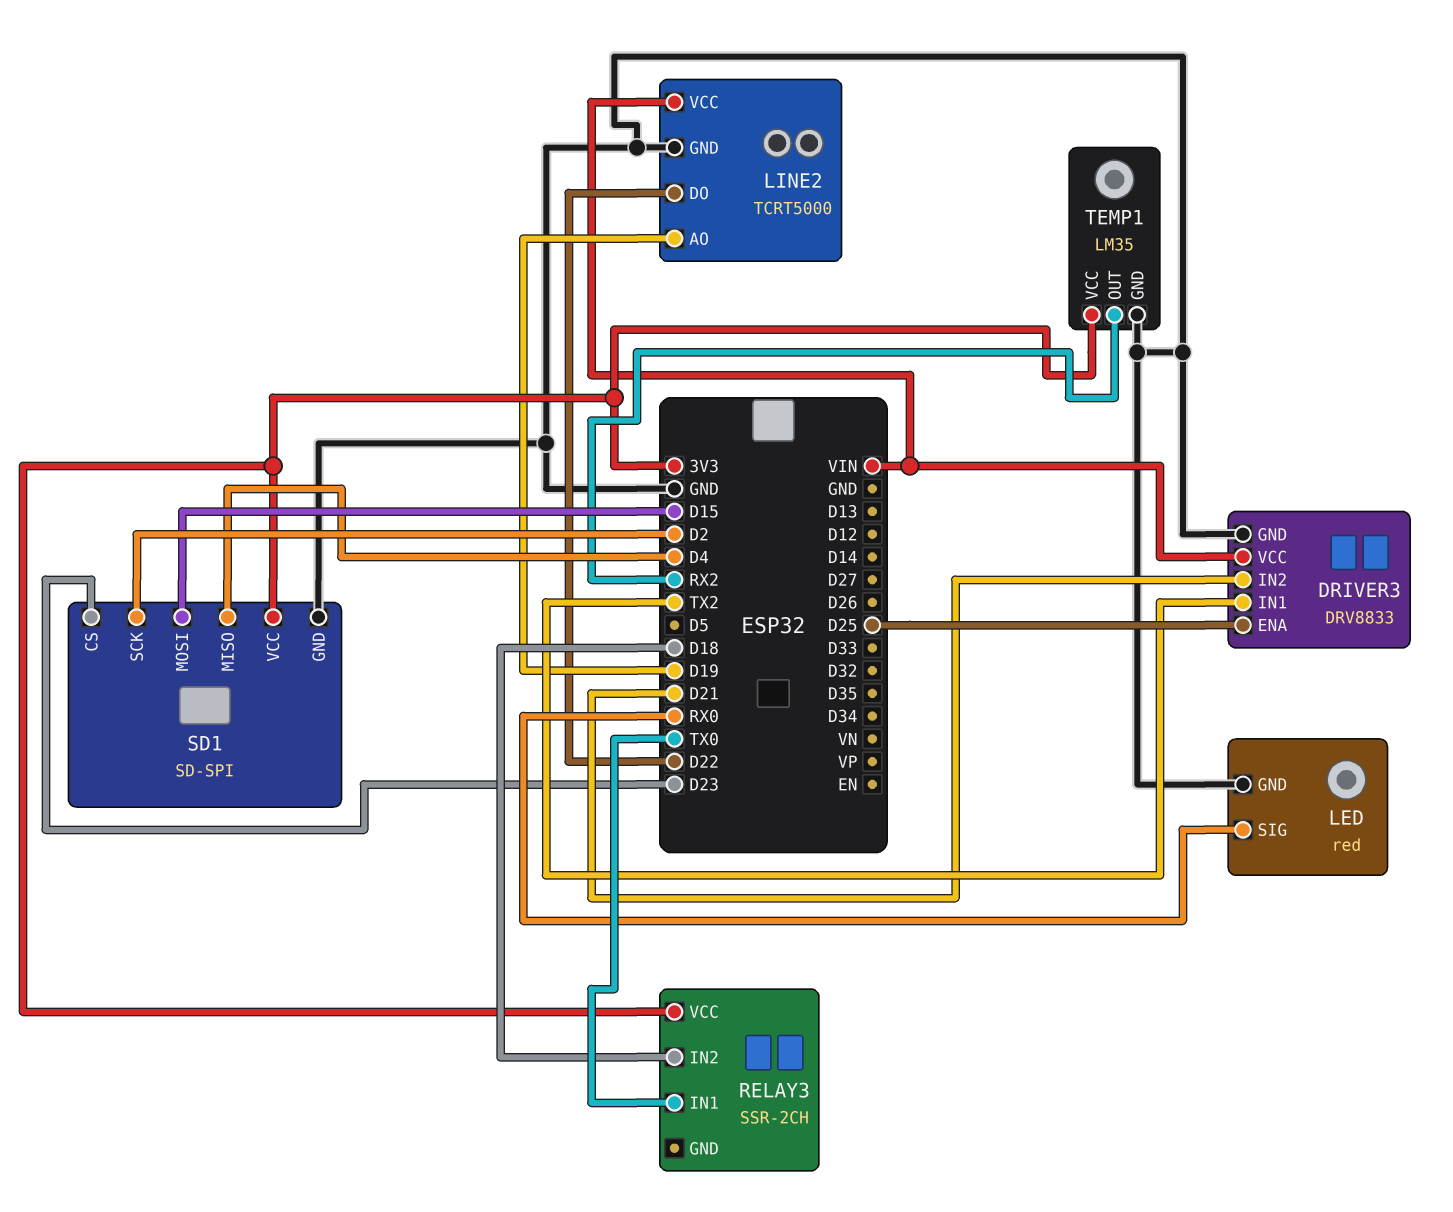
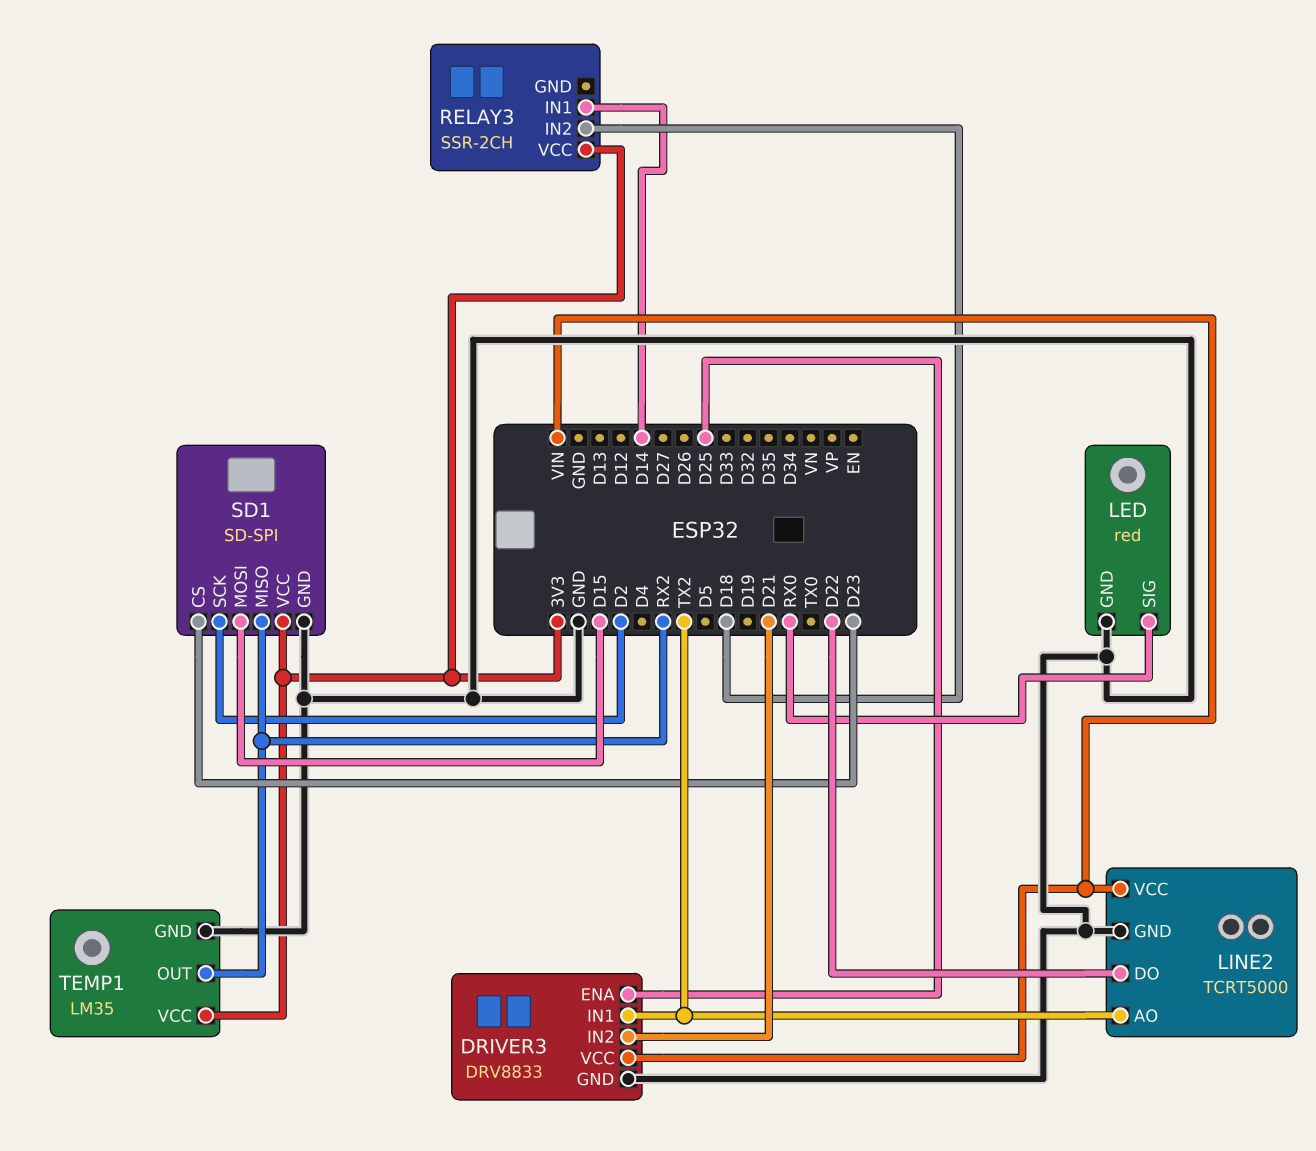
LINE2 pin AO: D19 -> TX2
RELAY3 pin IN1: TX0 -> D14
SD1 pin MISO: D4 -> RX2

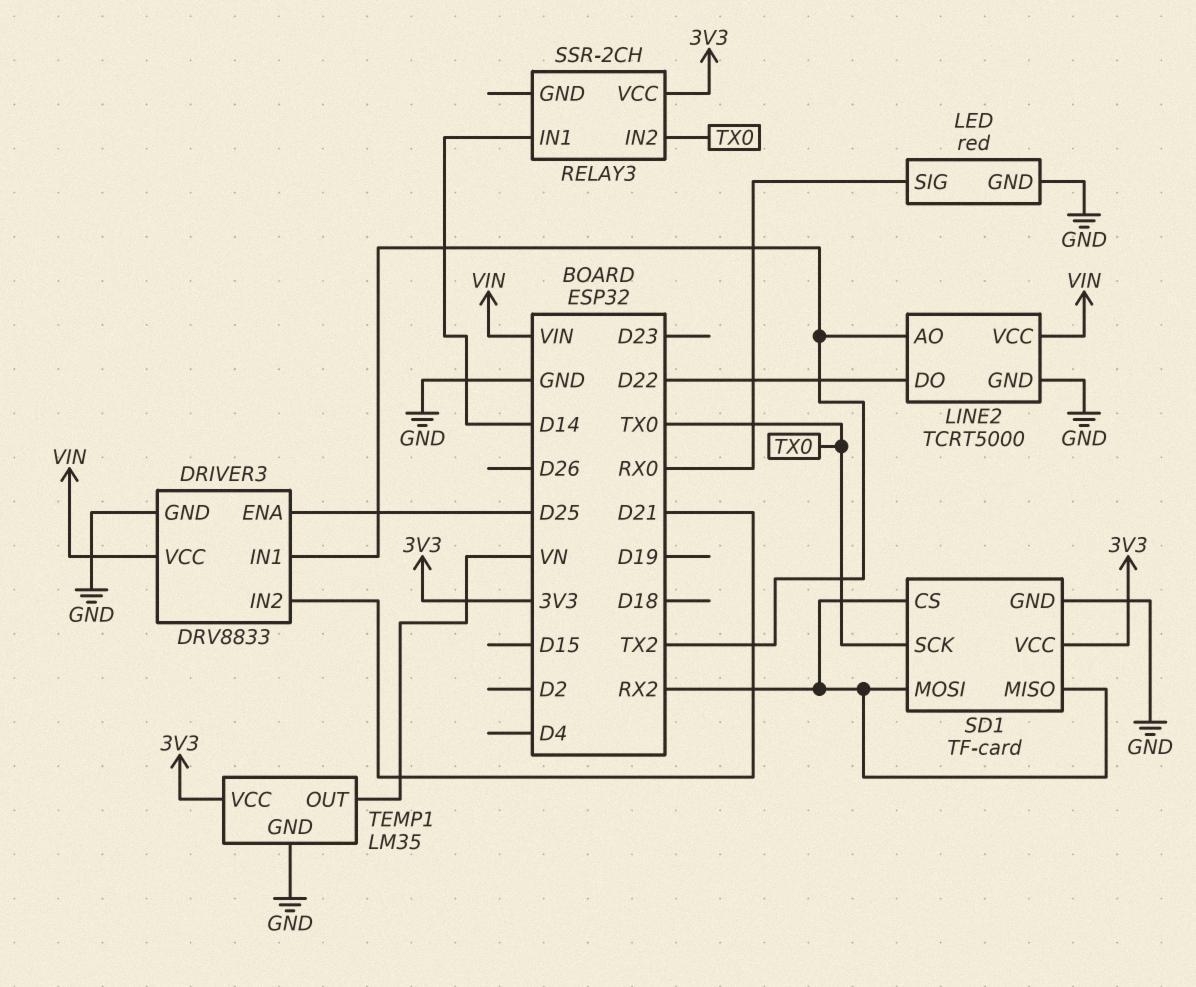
RELAY3 pin IN2: D18 -> TX0
SD1: SD-SPI -> TF-card
SD1 pin CS: D23 -> RX2
SD1 pin MOSI: D15 -> RX2
SD1 pin SCK: D2 -> TX0
TEMP1 pin OUT: RX2 -> VN

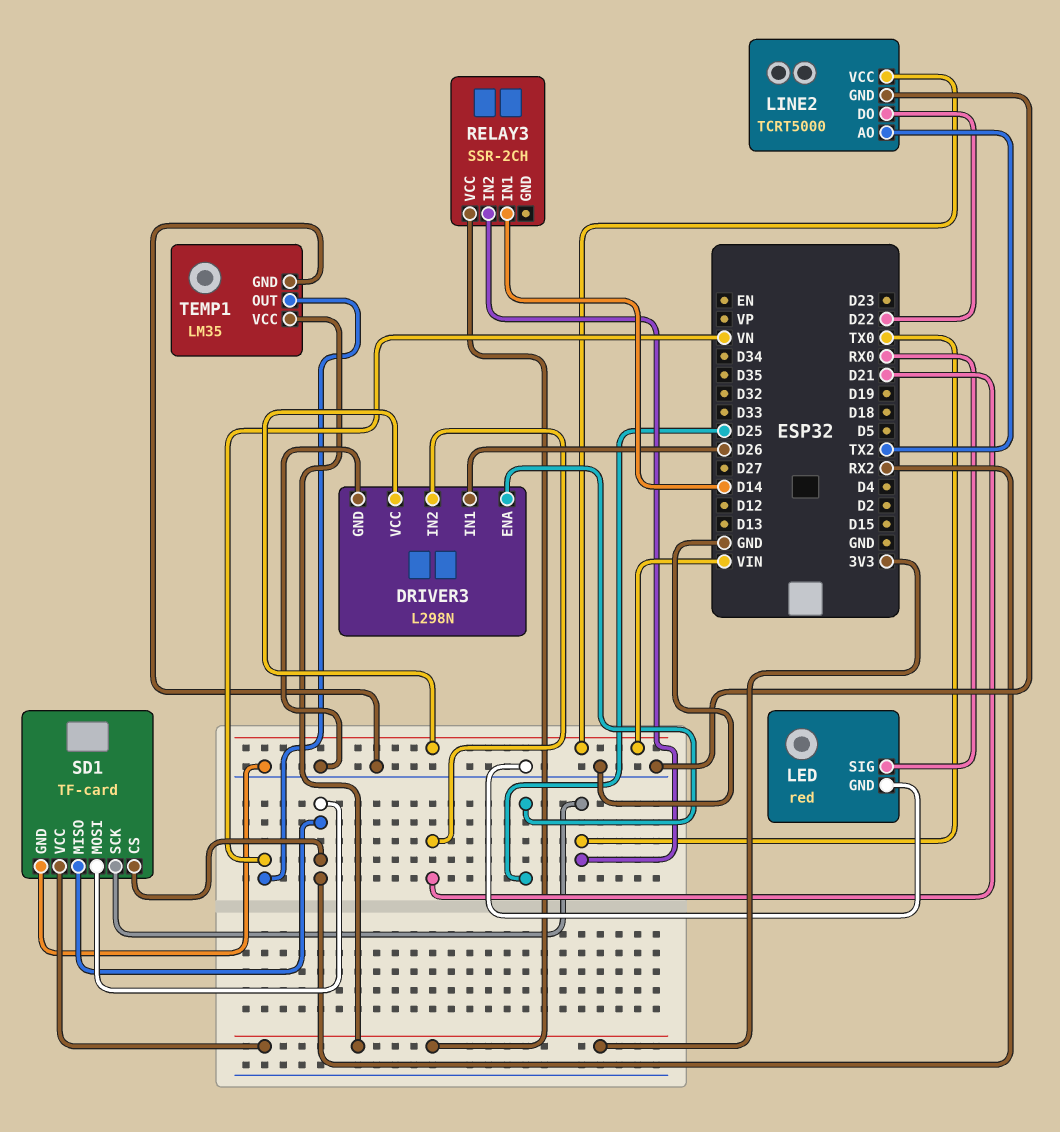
DRIVER3: DRV8833 -> L298N
DRIVER3 pin IN1: TX2 -> D26

